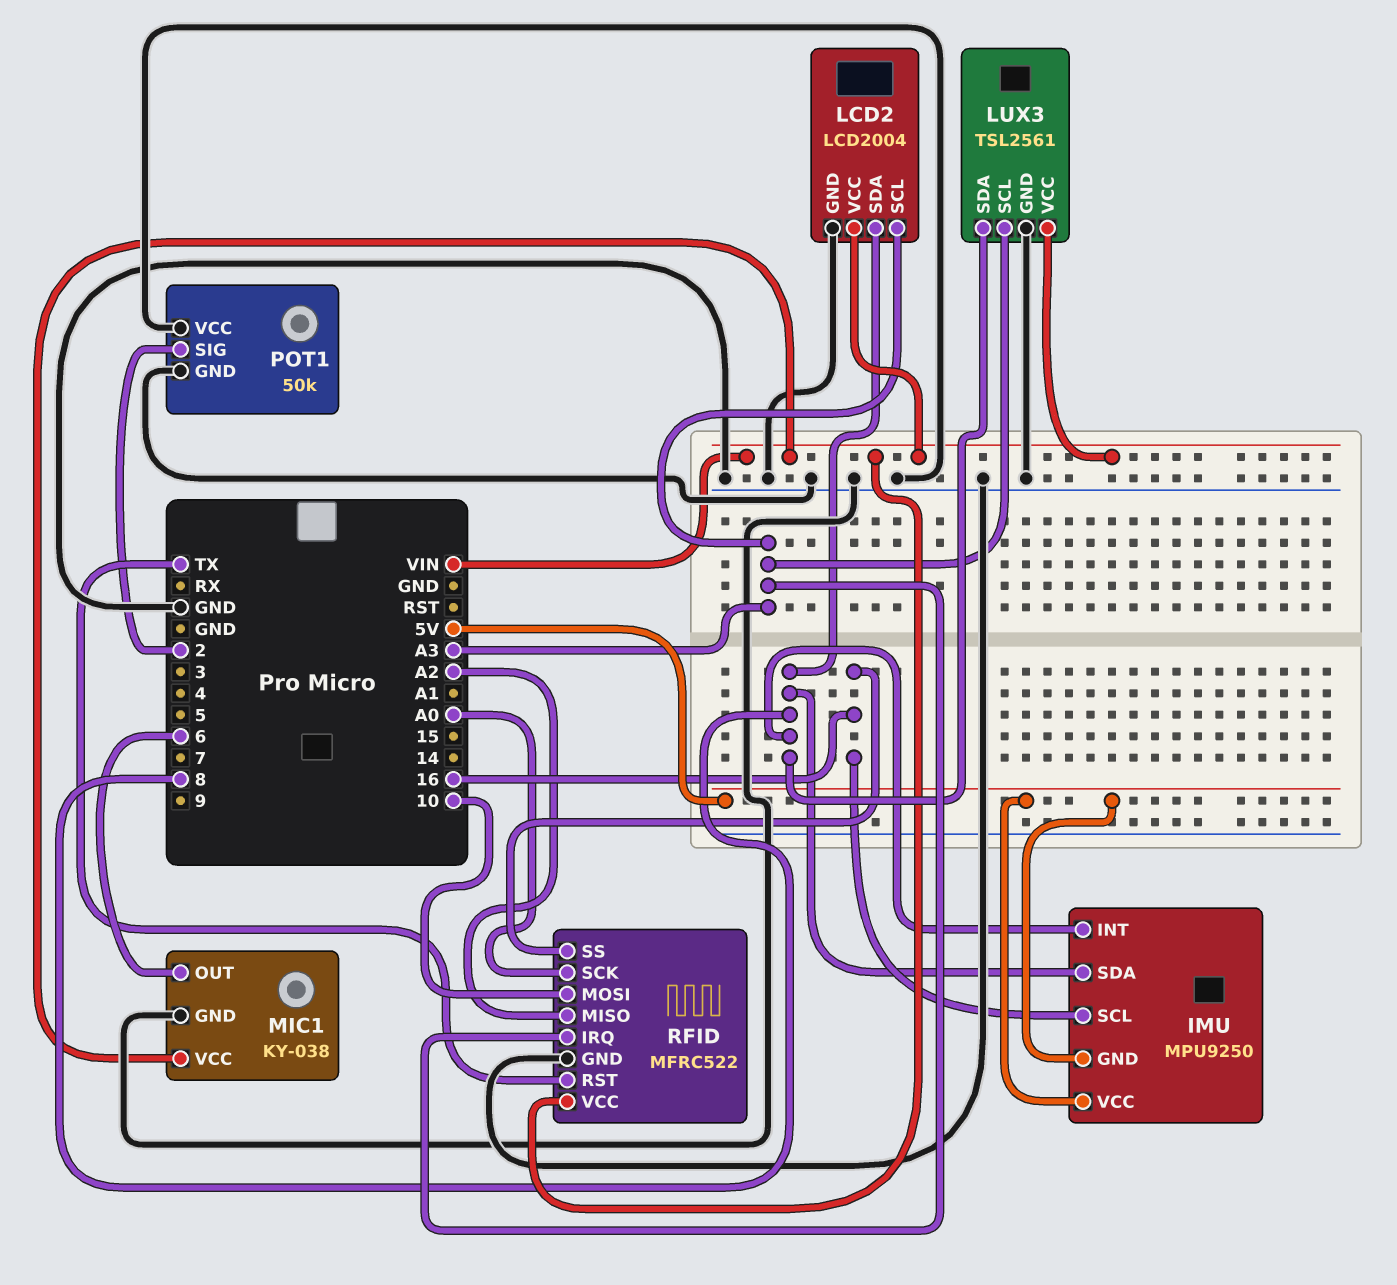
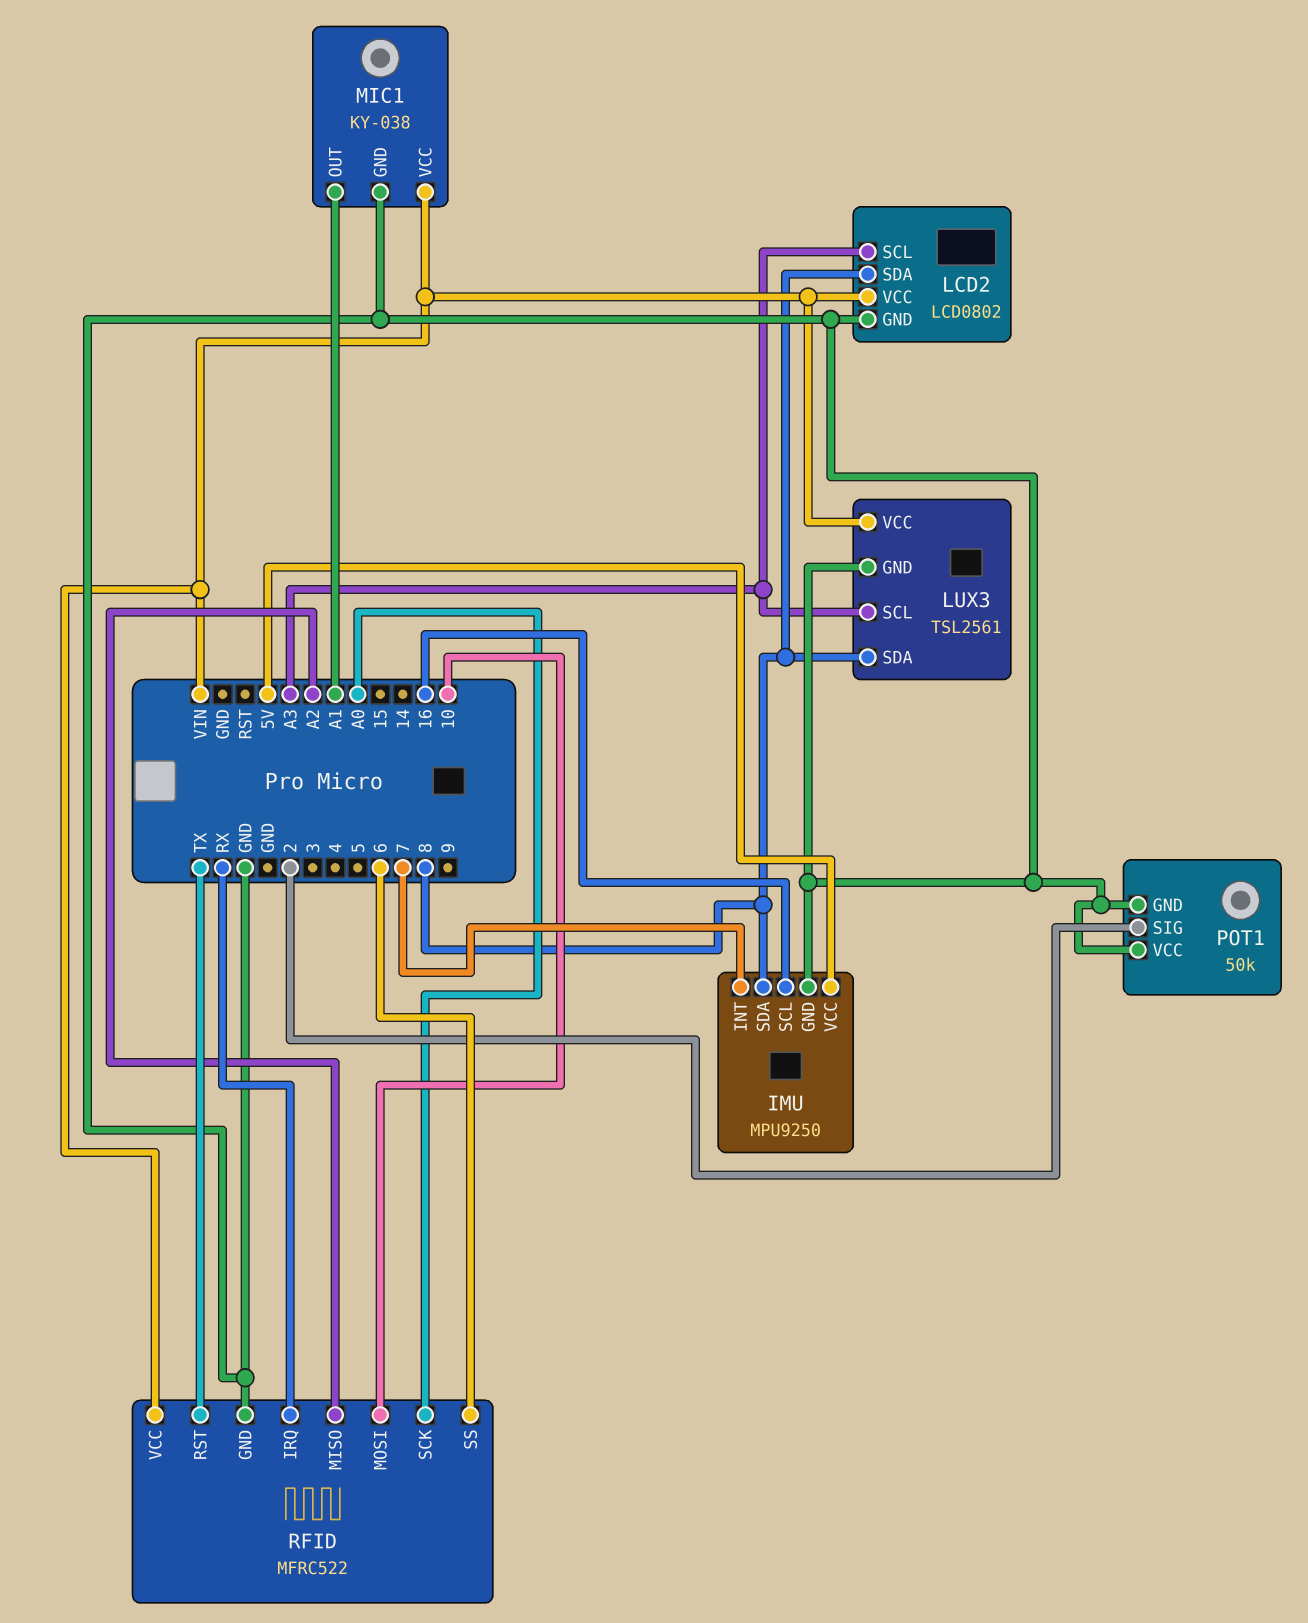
IMU pin GND: 5V -> GND
IMU pin INT: 8 -> 7
LCD2: LCD2004 -> LCD0802
MIC1 pin OUT: 6 -> A1
RFID pin IRQ: A3 -> RX
RFID pin SS: 16 -> 6

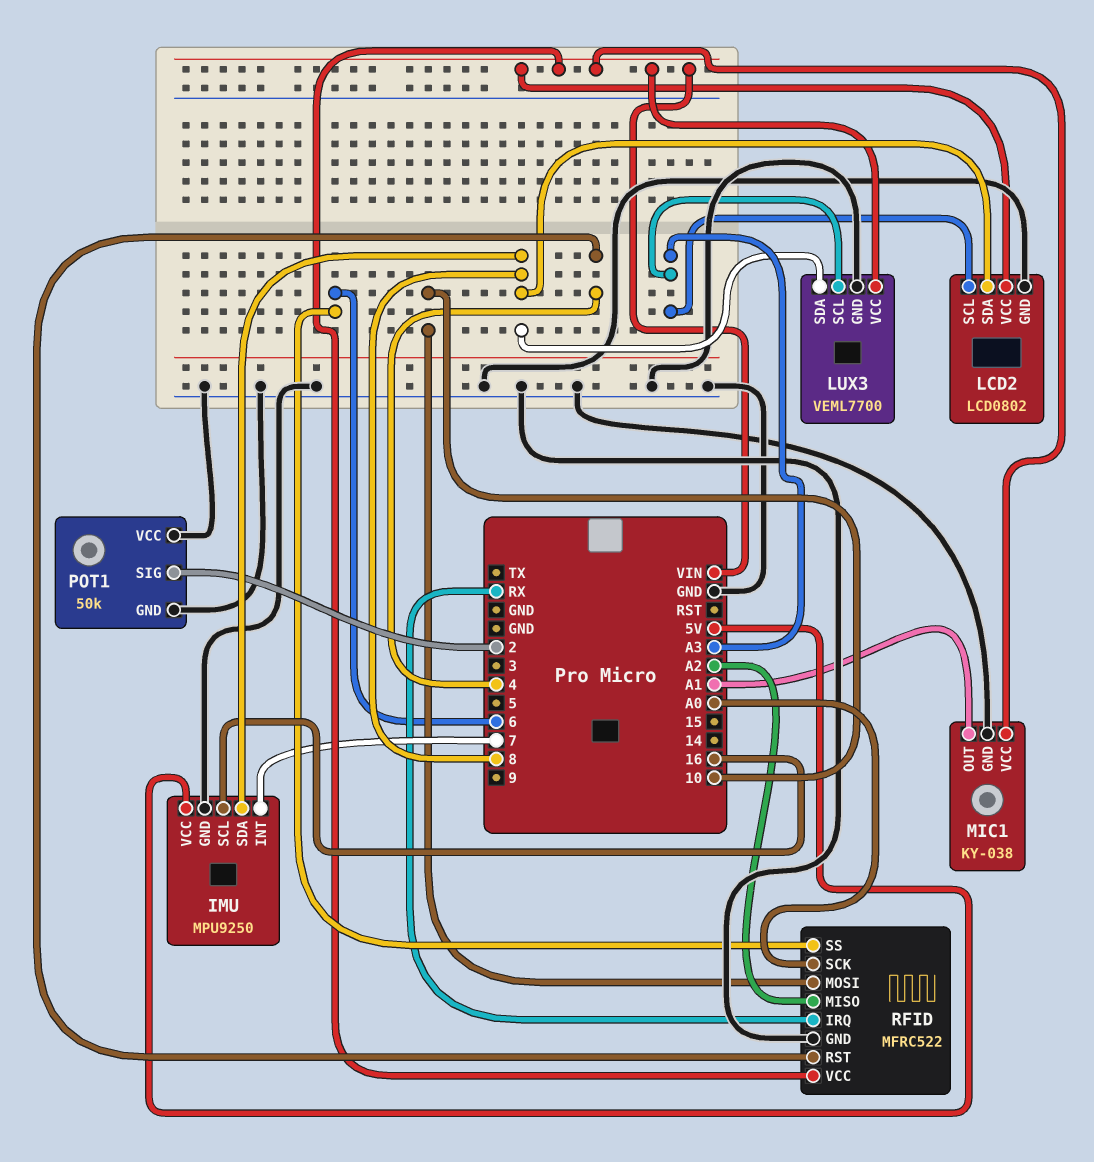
LUX3: TSL2561 -> VEML7700
RFID pin RST: TX -> 4

